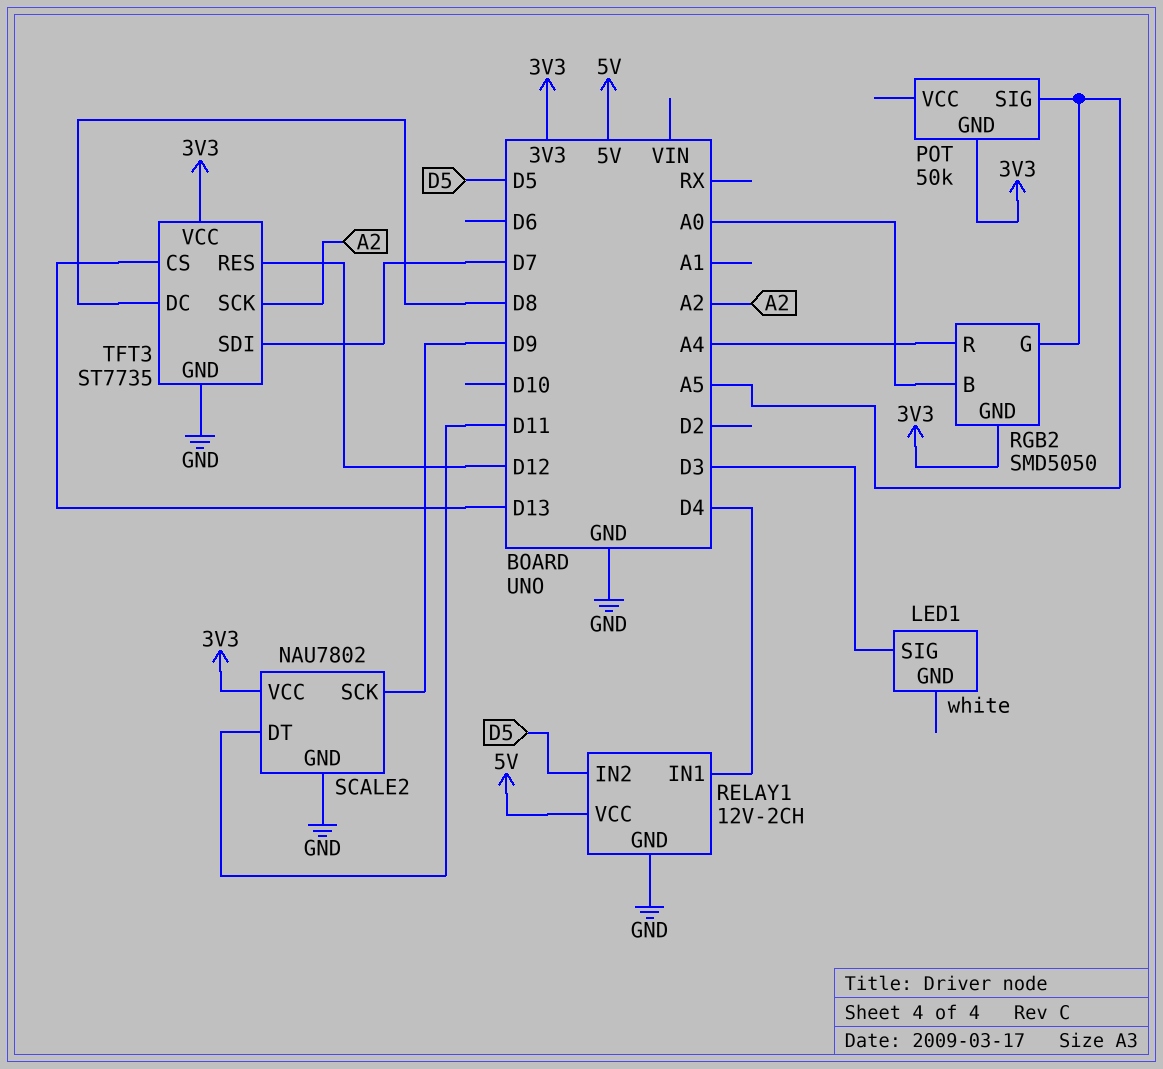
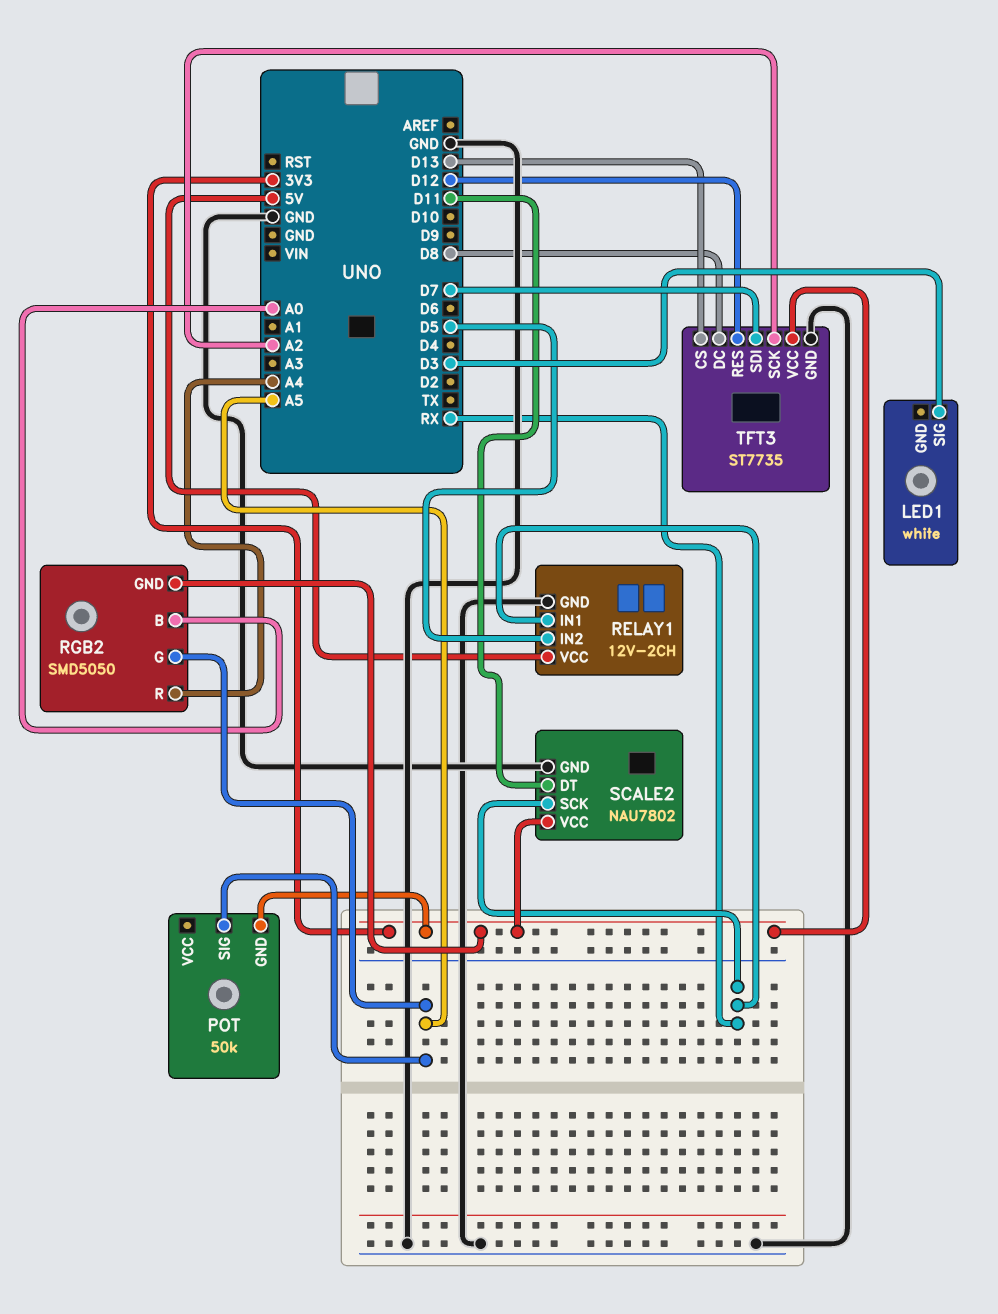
RELAY1 pin IN1: D4 -> RX
SCALE2 pin SCK: D9 -> RX

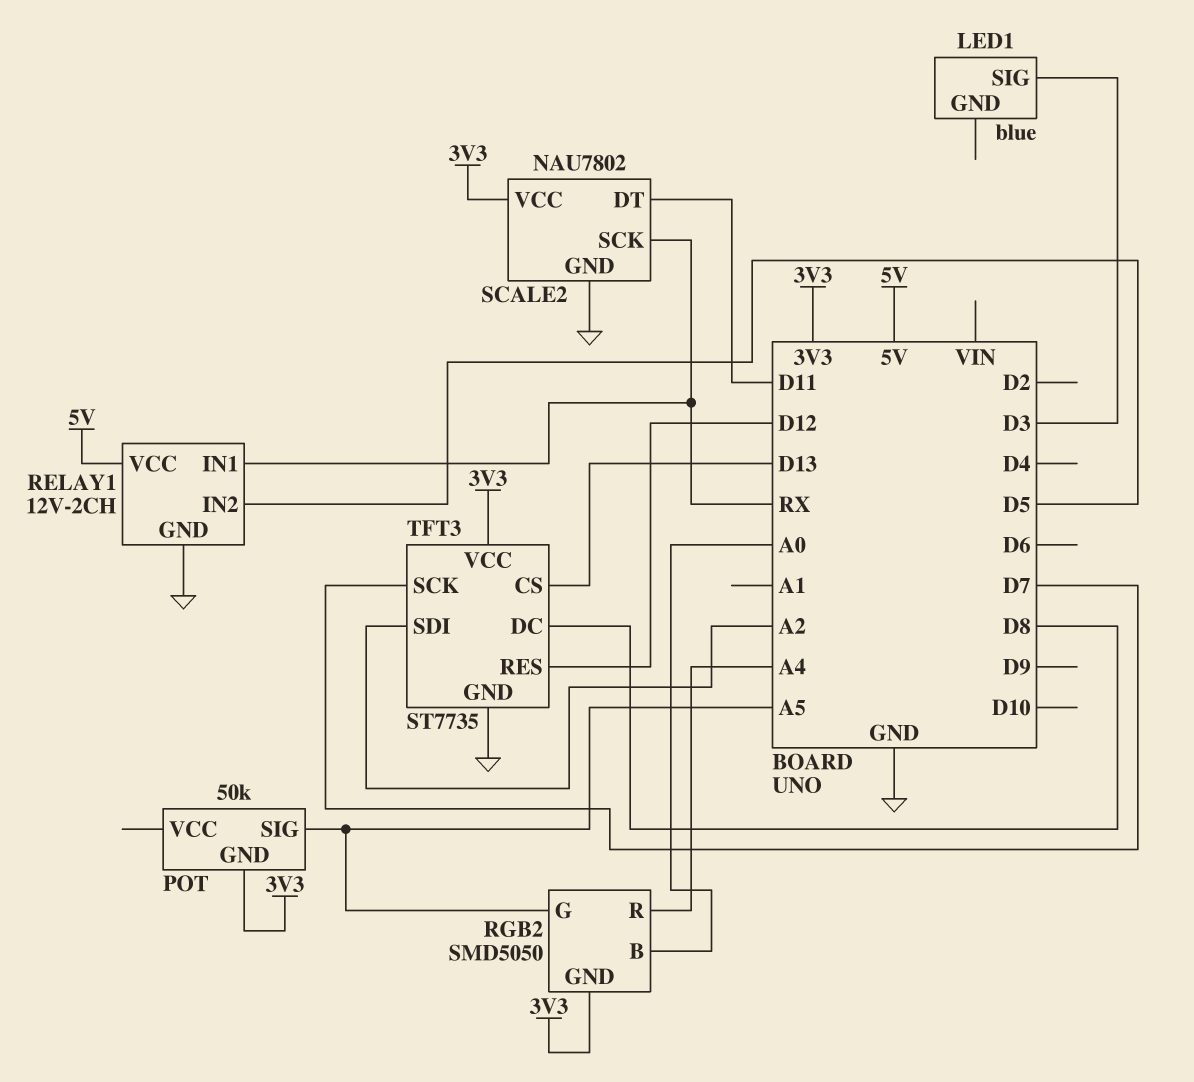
LED1: white -> blue
TFT3 pin SCK: A2 -> D7
TFT3 pin SDI: D7 -> A2

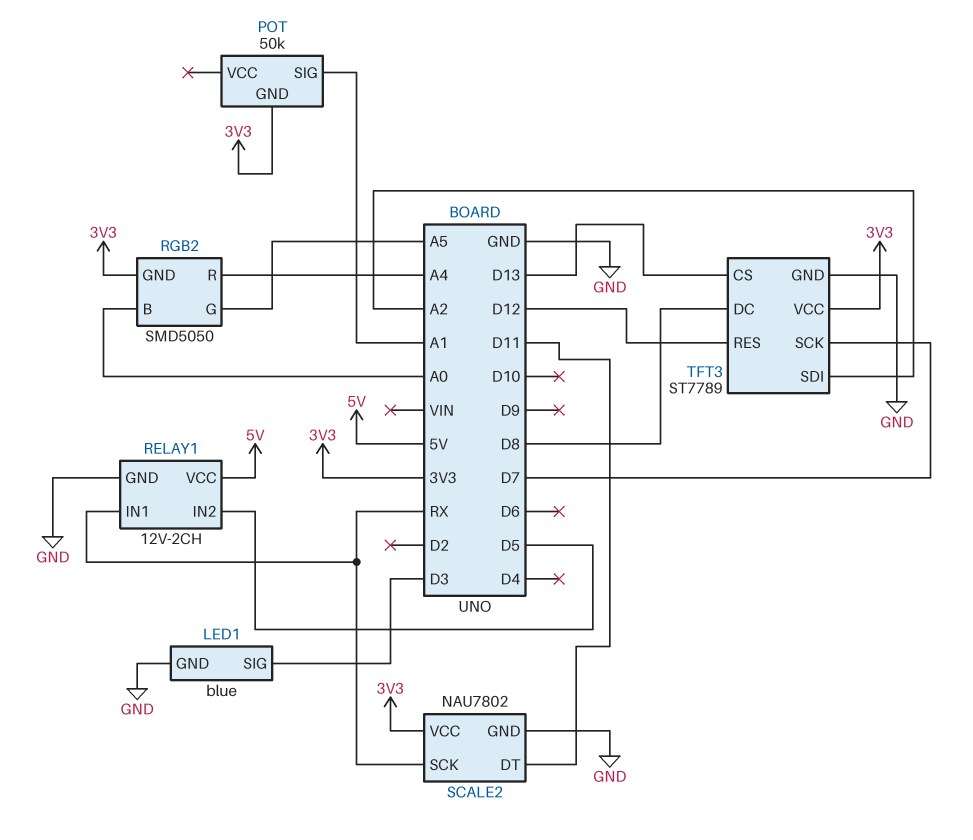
LED1 pin GND: none -> GND
POT pin SIG: A5 -> A1
TFT3: ST7735 -> ST7789

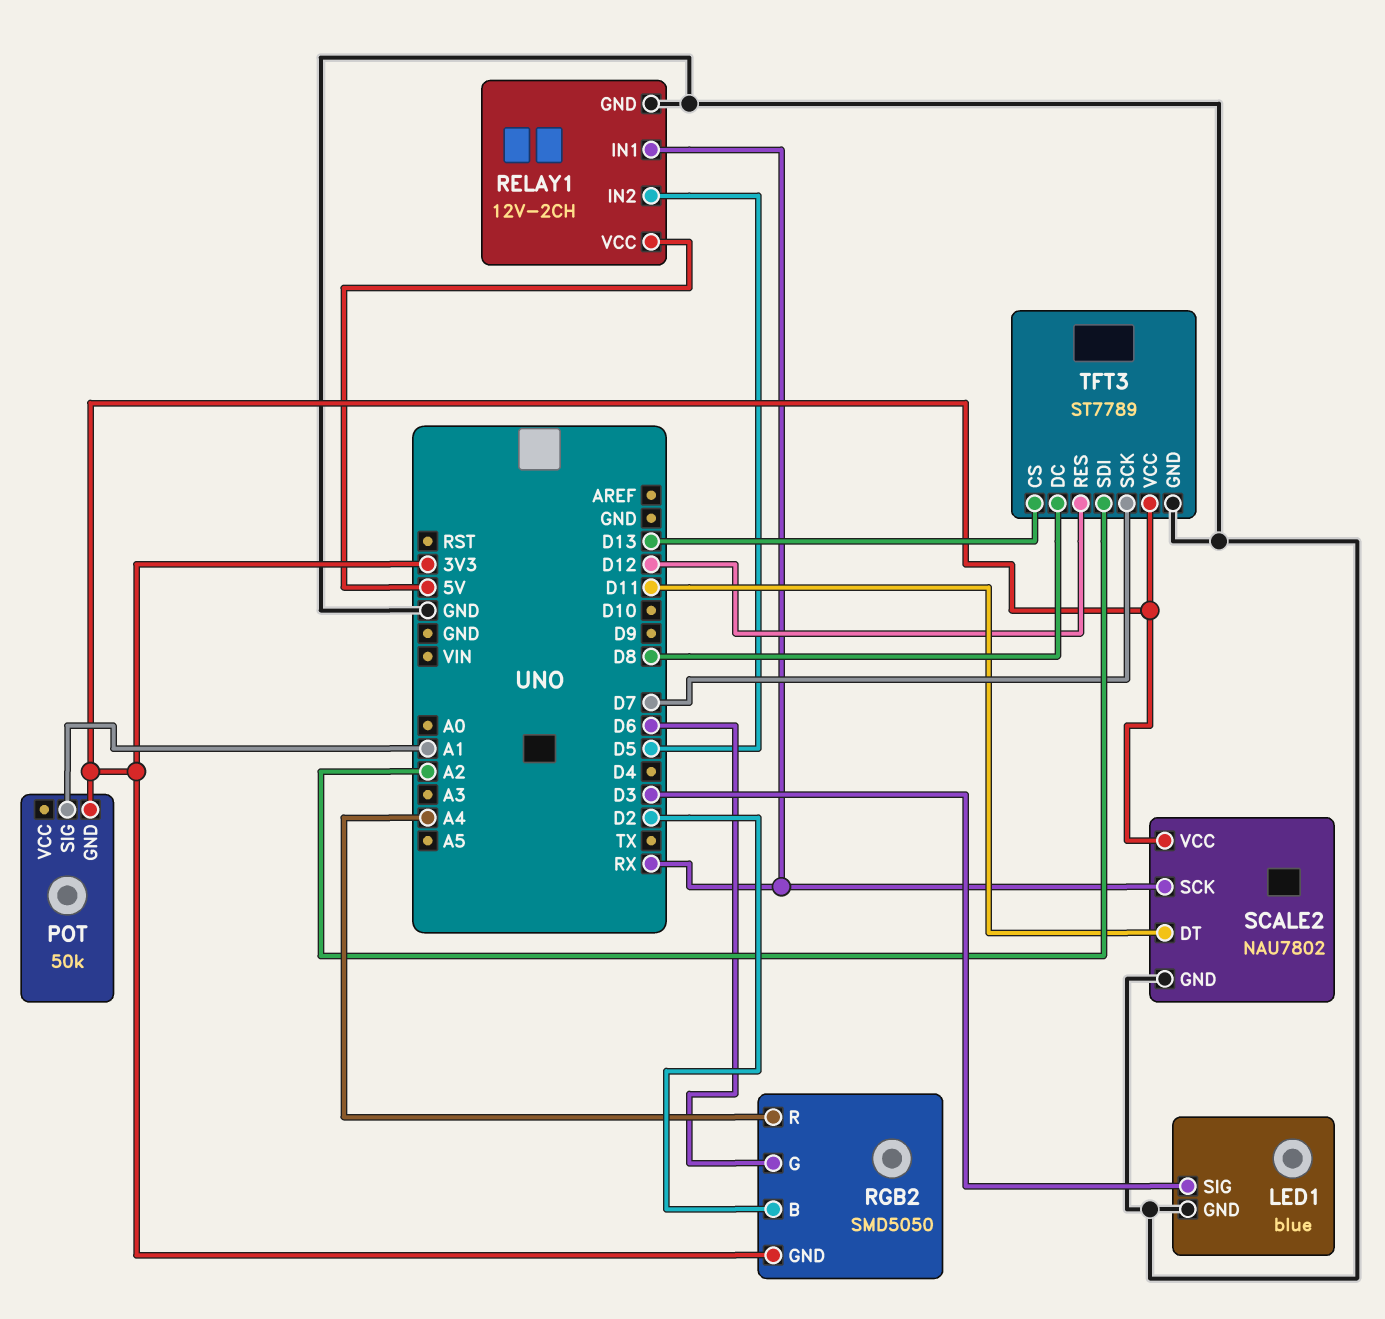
RGB2 pin B: A0 -> D2
RGB2 pin G: A5 -> D6

